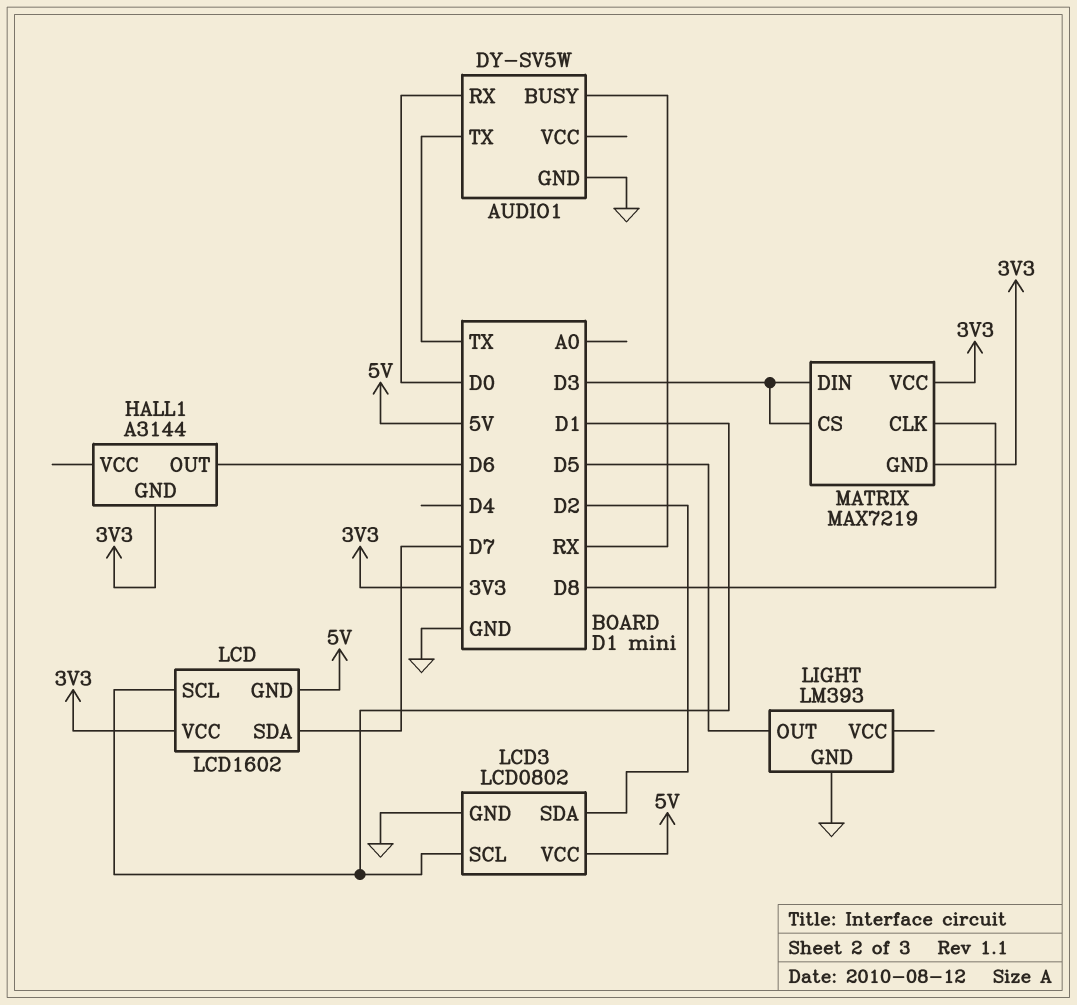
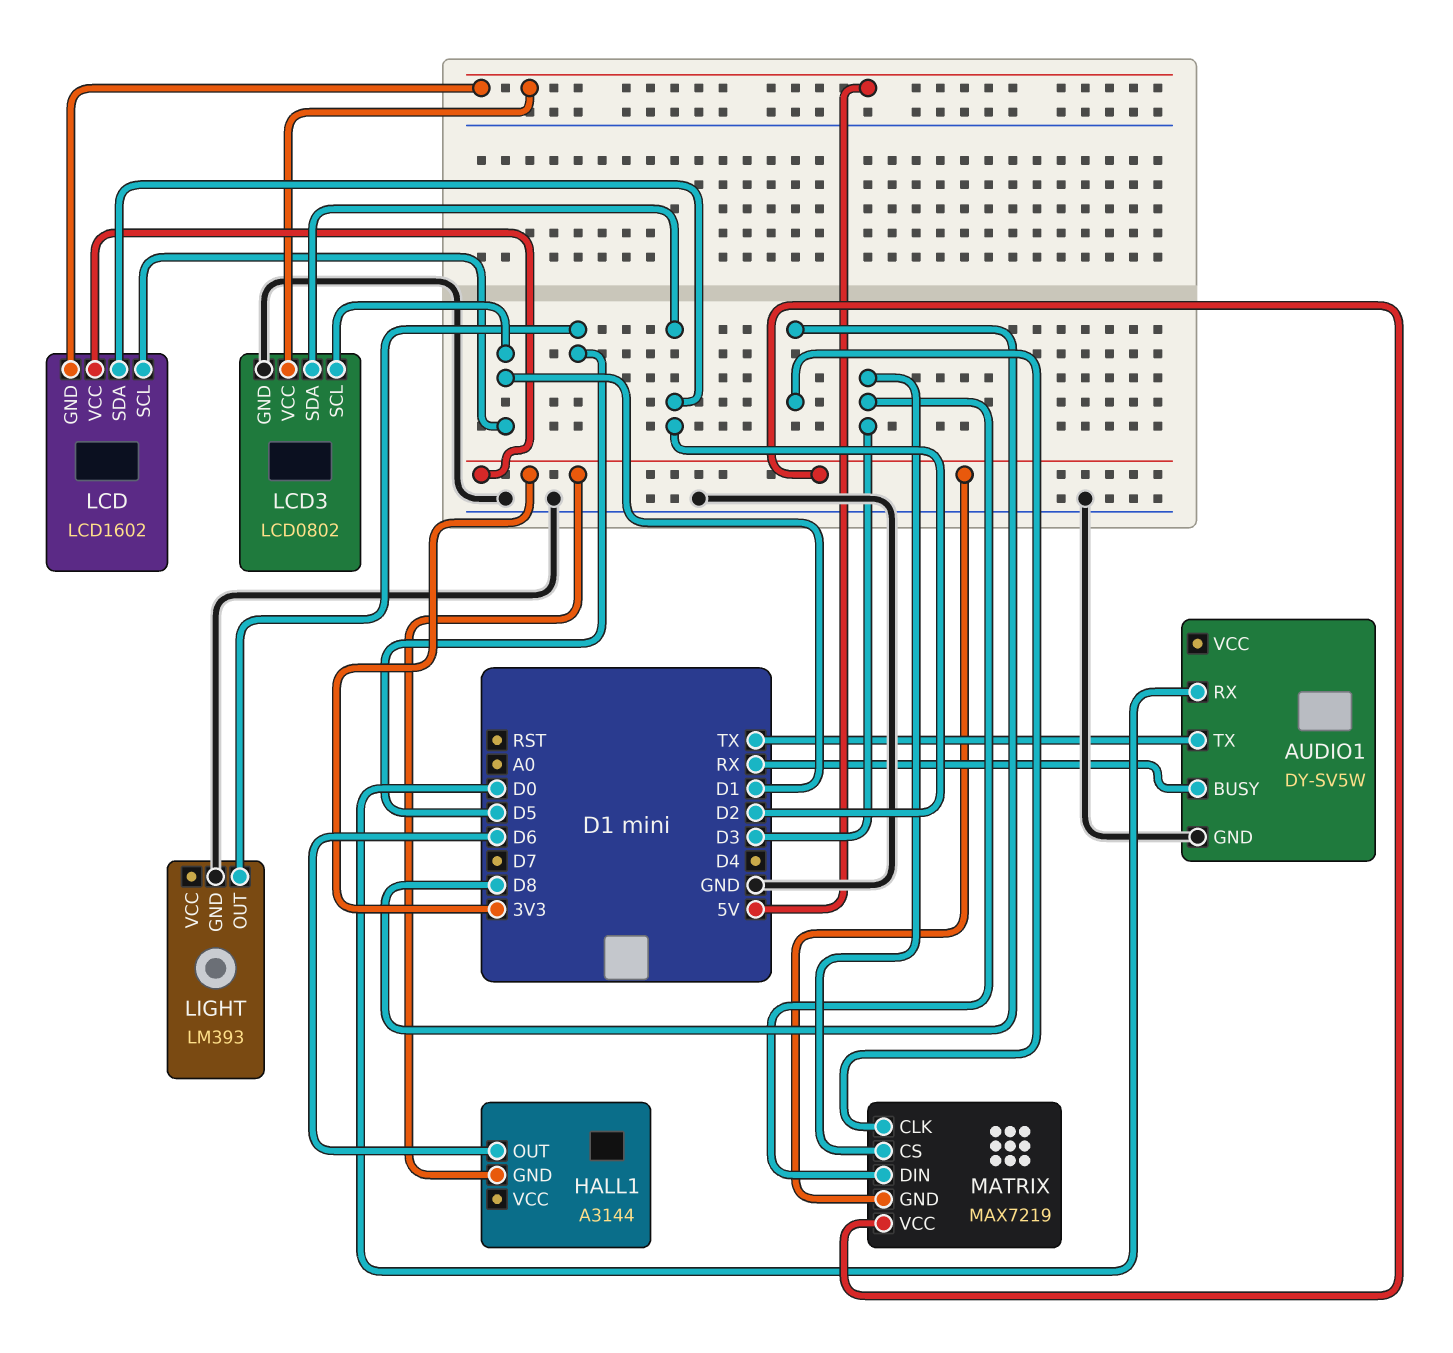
LCD pin SDA: D7 -> D2

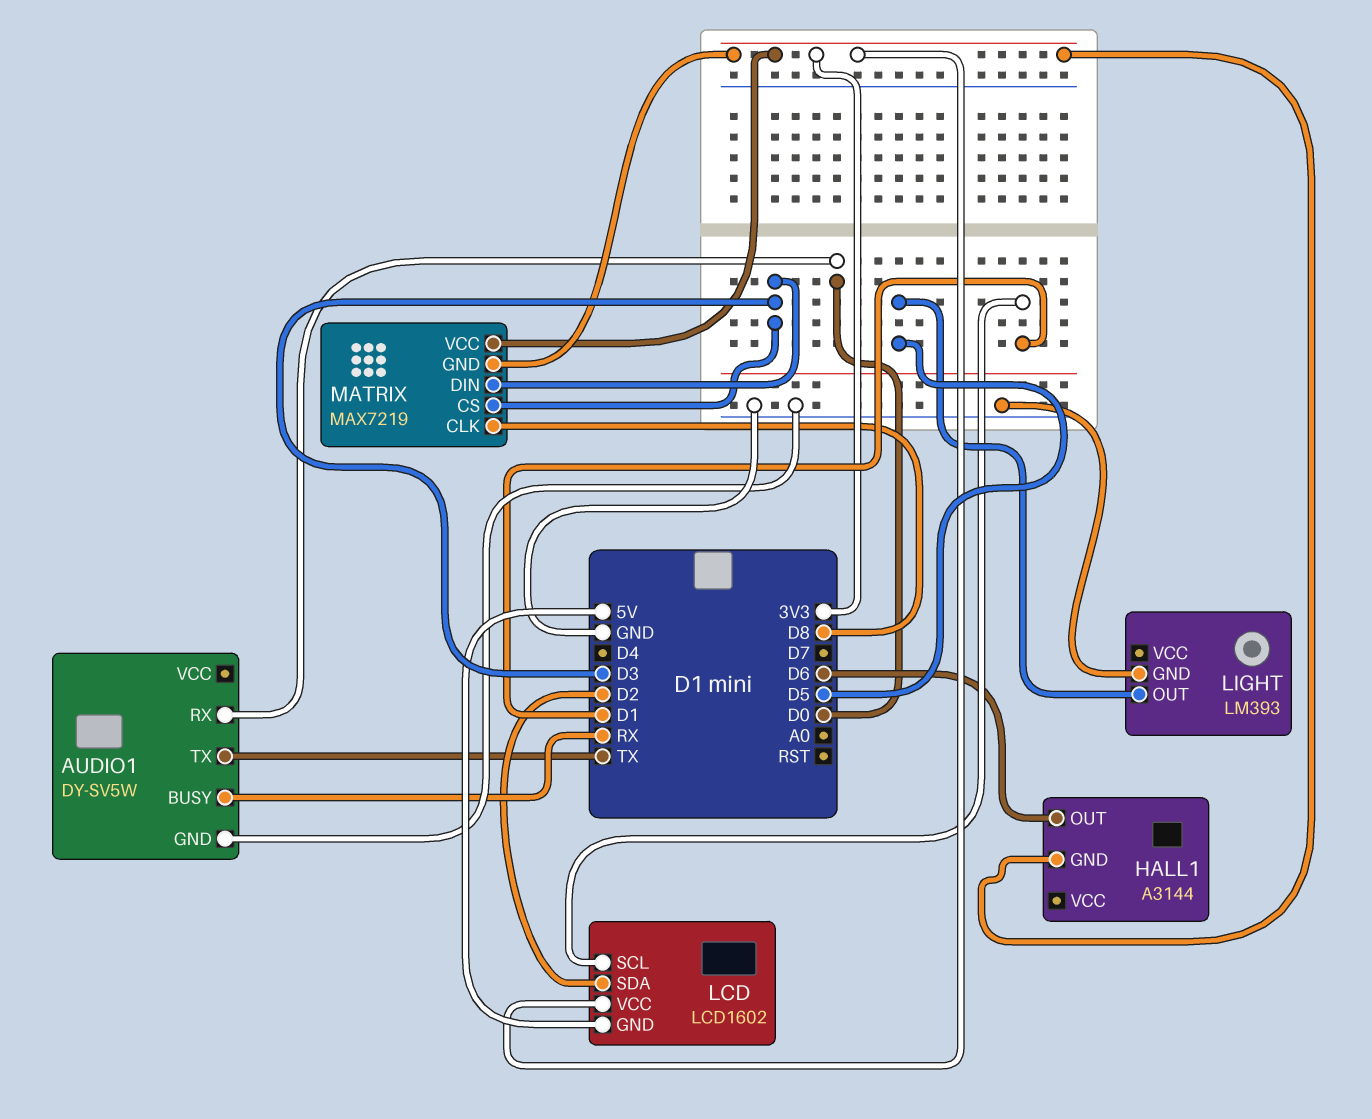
LCD3: LCD0802 -> none
LCD3 pin GND: GND -> none
LCD3 pin SCL: D1 -> none
LCD3 pin SDA: D2 -> none
LCD3 pin VCC: 5V -> none

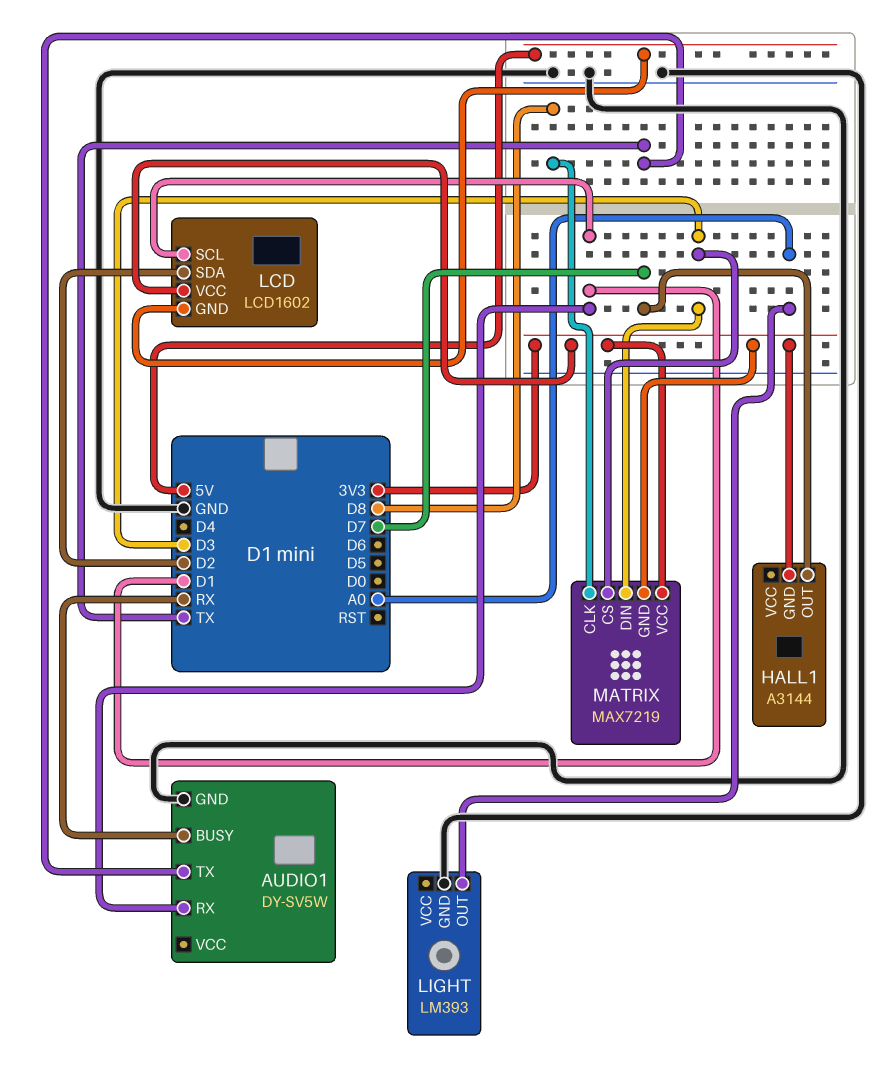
AUDIO1 pin RX: D0 -> D1
HALL1 pin OUT: D6 -> D7
LIGHT pin OUT: D5 -> A0

